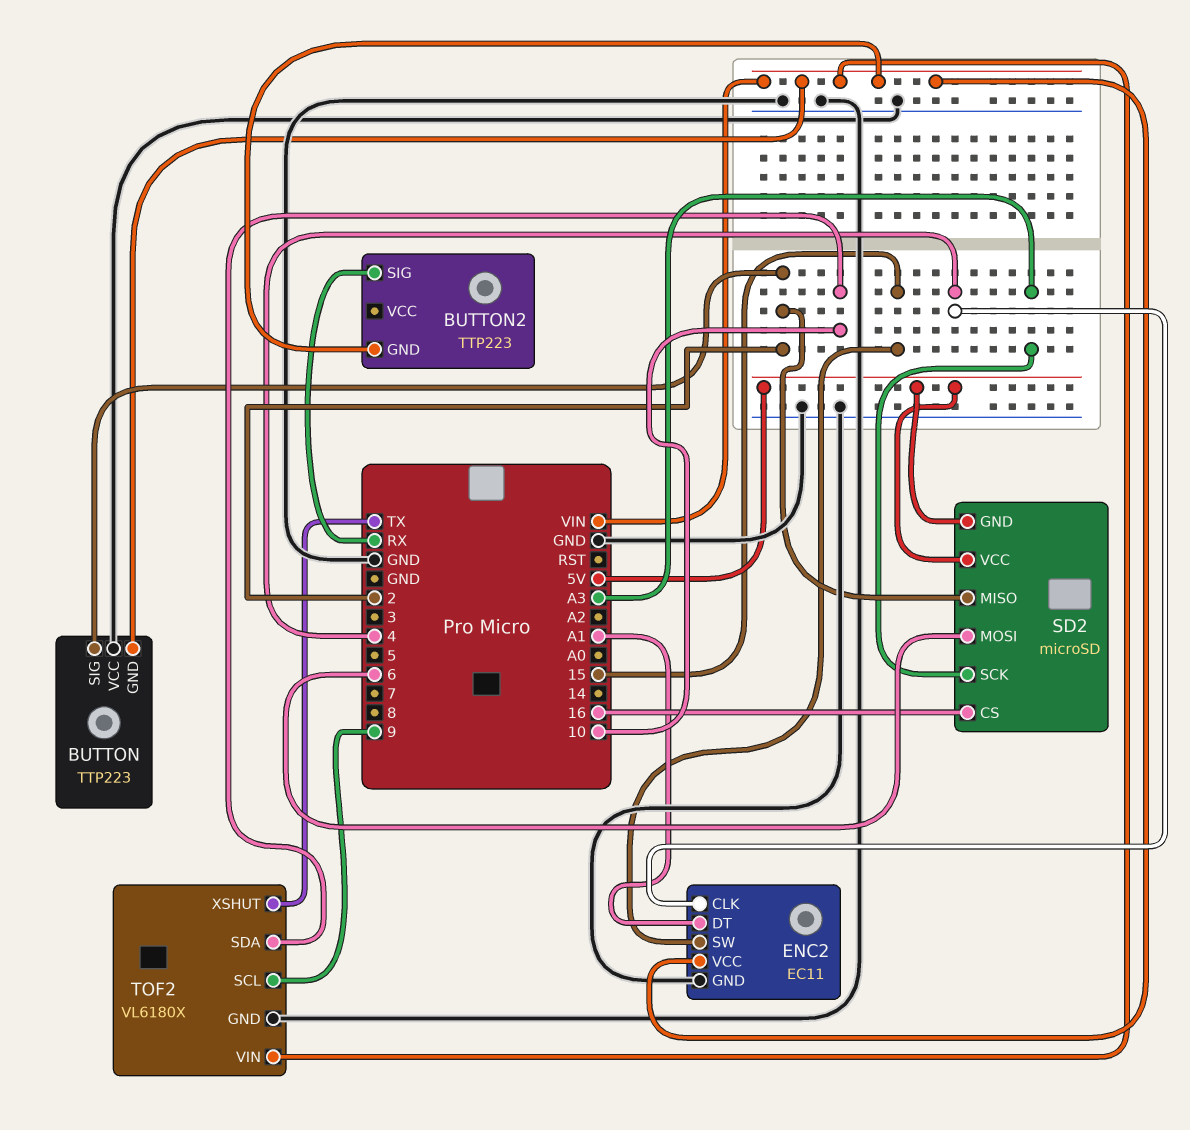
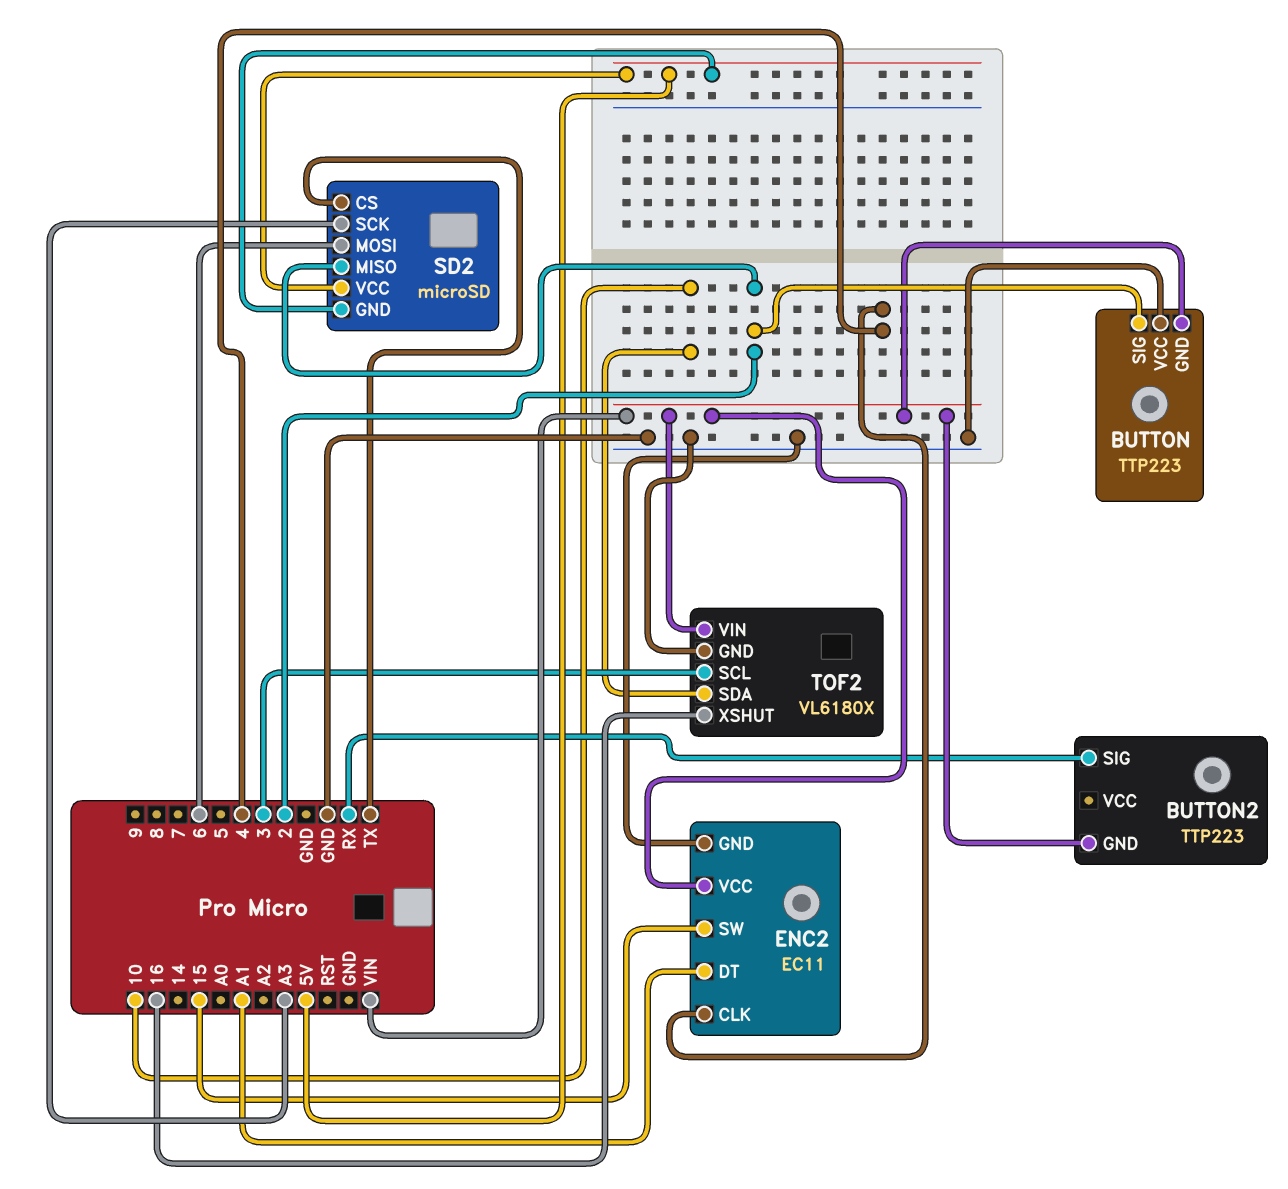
SD2 pin CS: 16 -> TX
TOF2 pin SCL: 9 -> 3
TOF2 pin XSHUT: TX -> 16

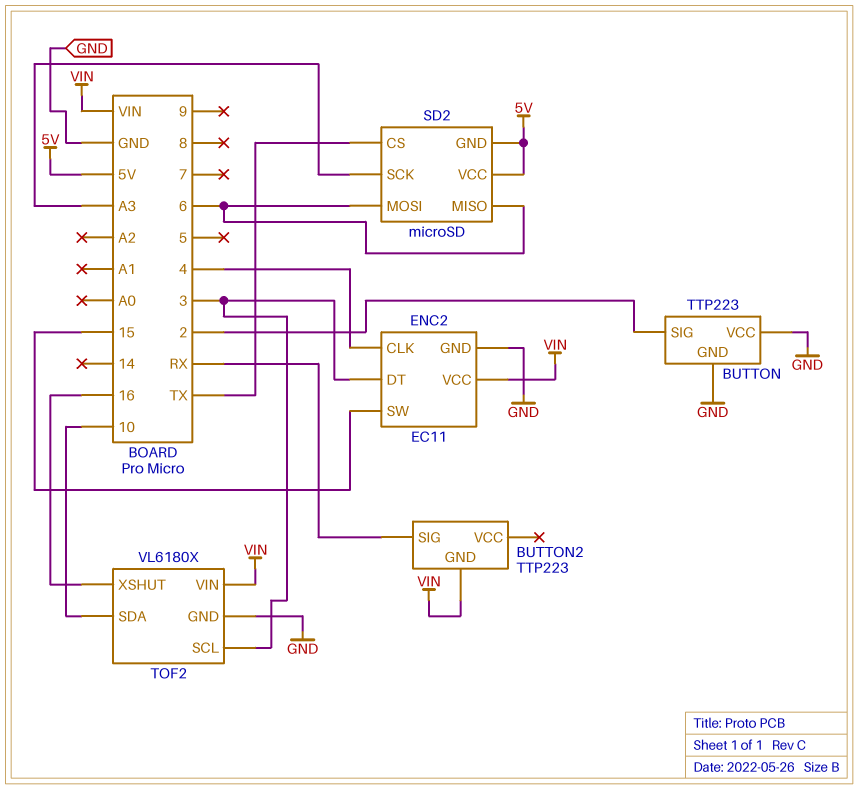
BUTTON pin GND: VIN -> GND
ENC2 pin DT: A1 -> 3
SD2 pin MISO: 2 -> 6

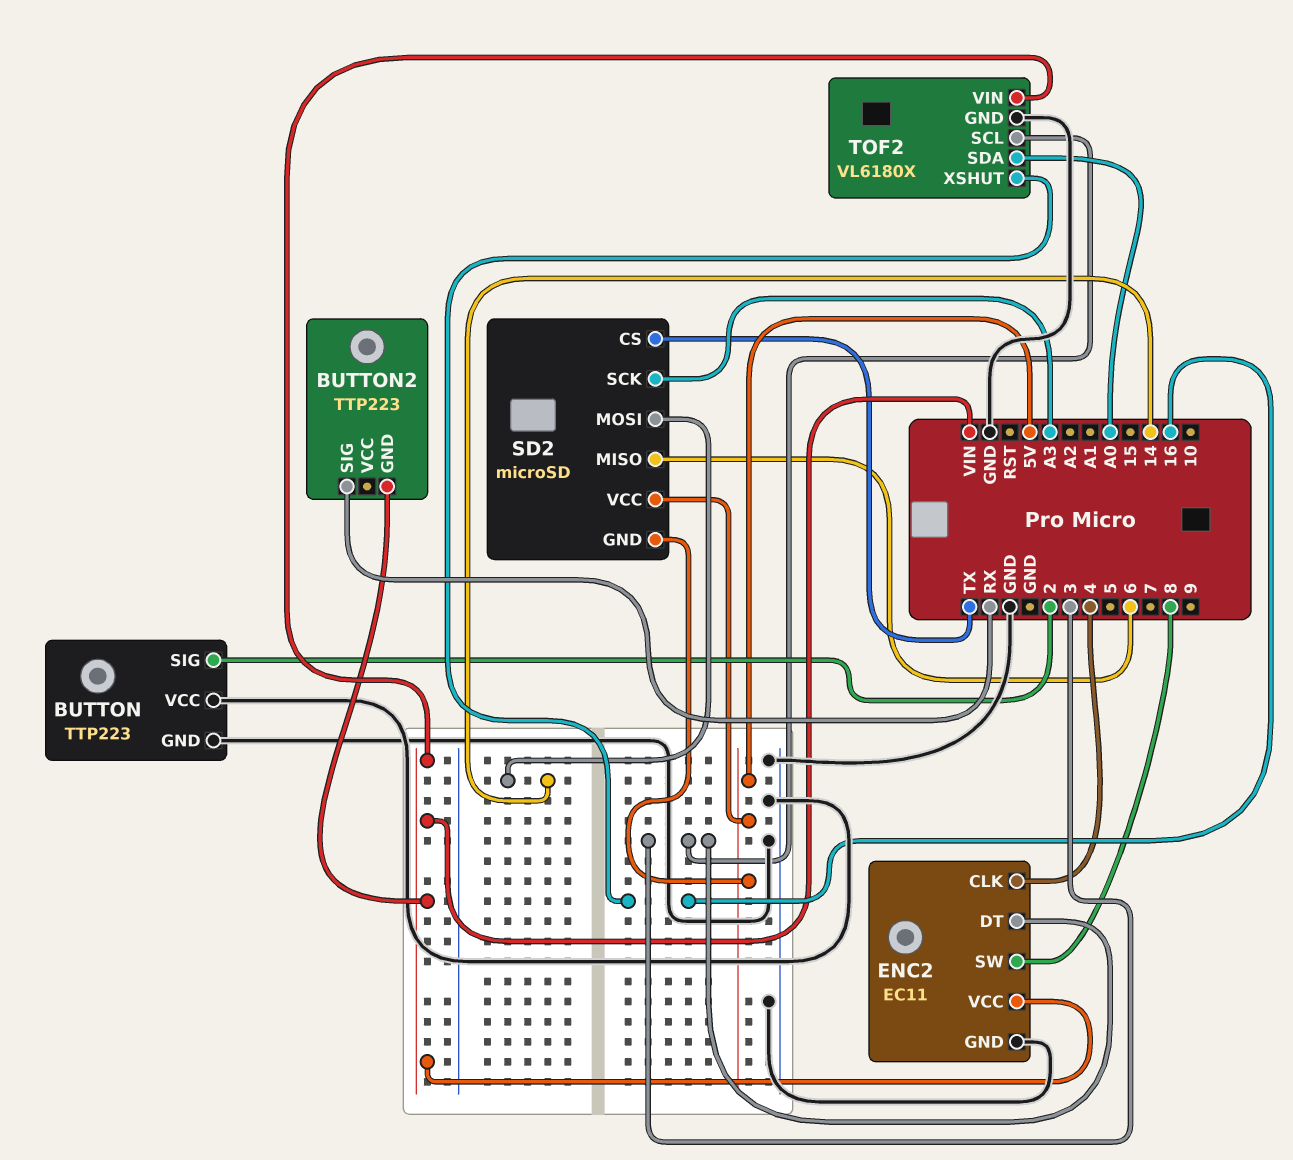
ENC2 pin SW: 15 -> 8
SD2 pin MOSI: 6 -> 14
TOF2 pin SDA: 10 -> A0

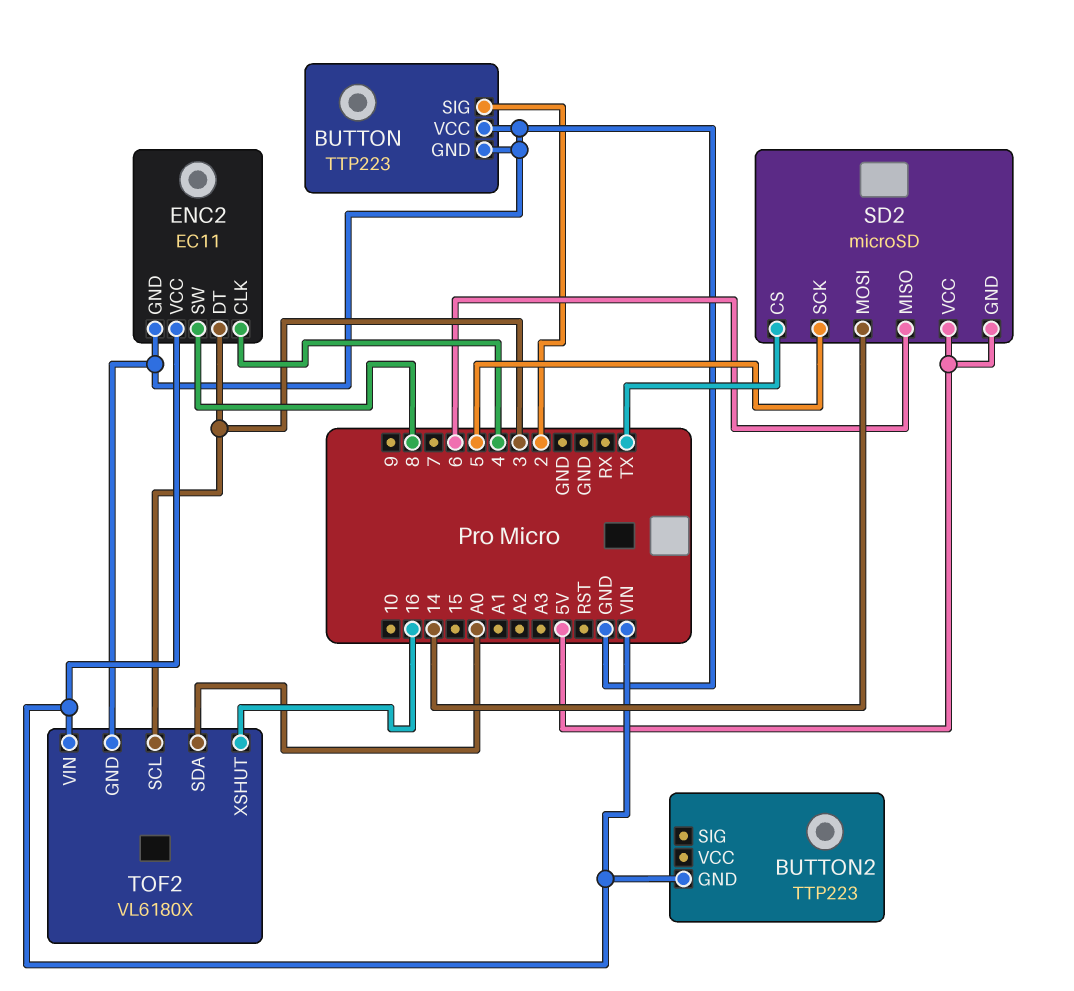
BUTTON2 pin SIG: RX -> none
SD2 pin SCK: A3 -> 5

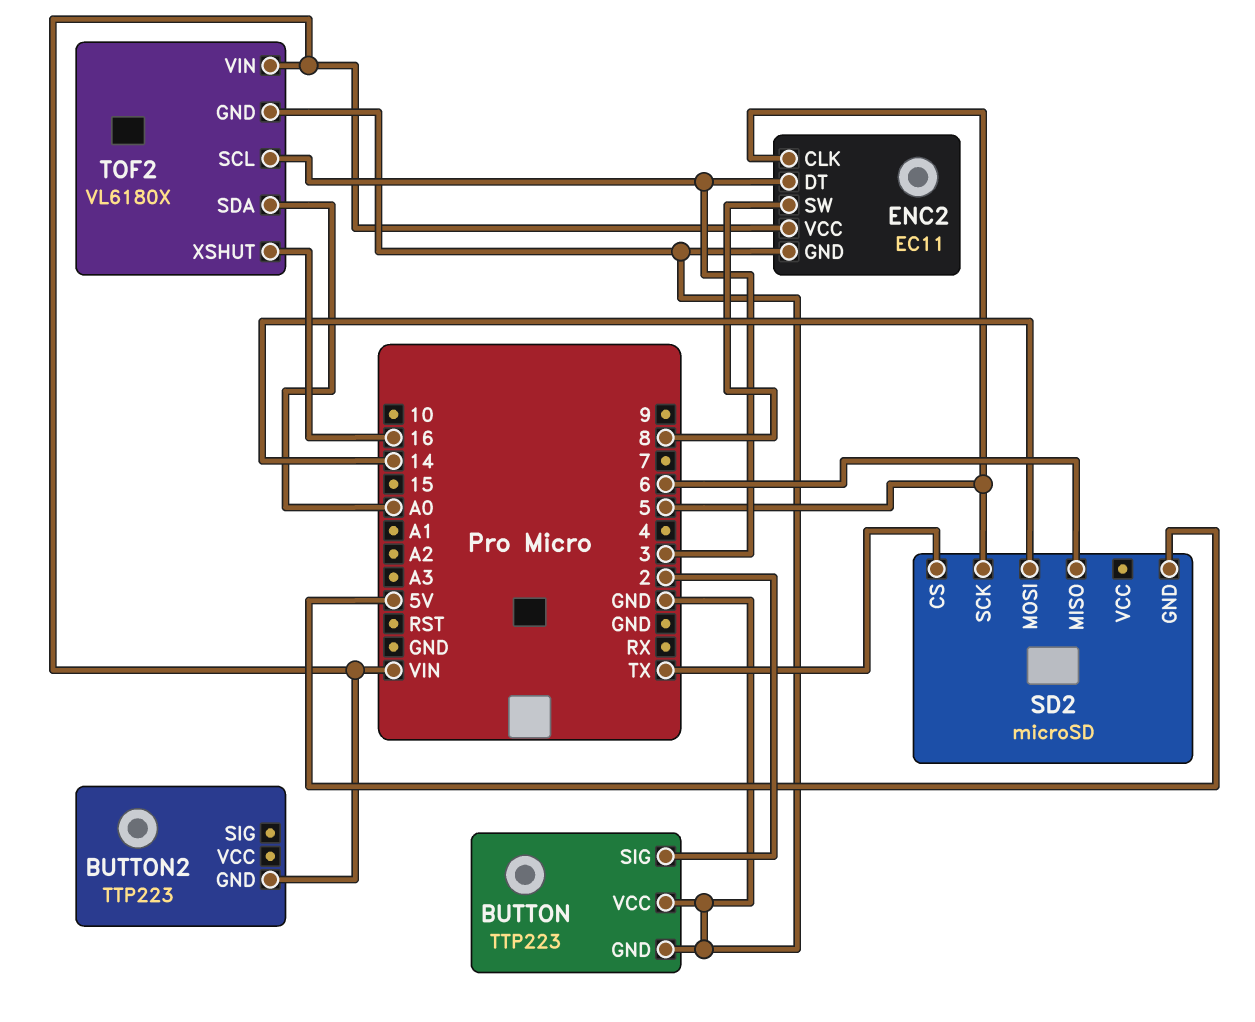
ENC2 pin CLK: 4 -> 5
SD2 pin VCC: 5V -> none

